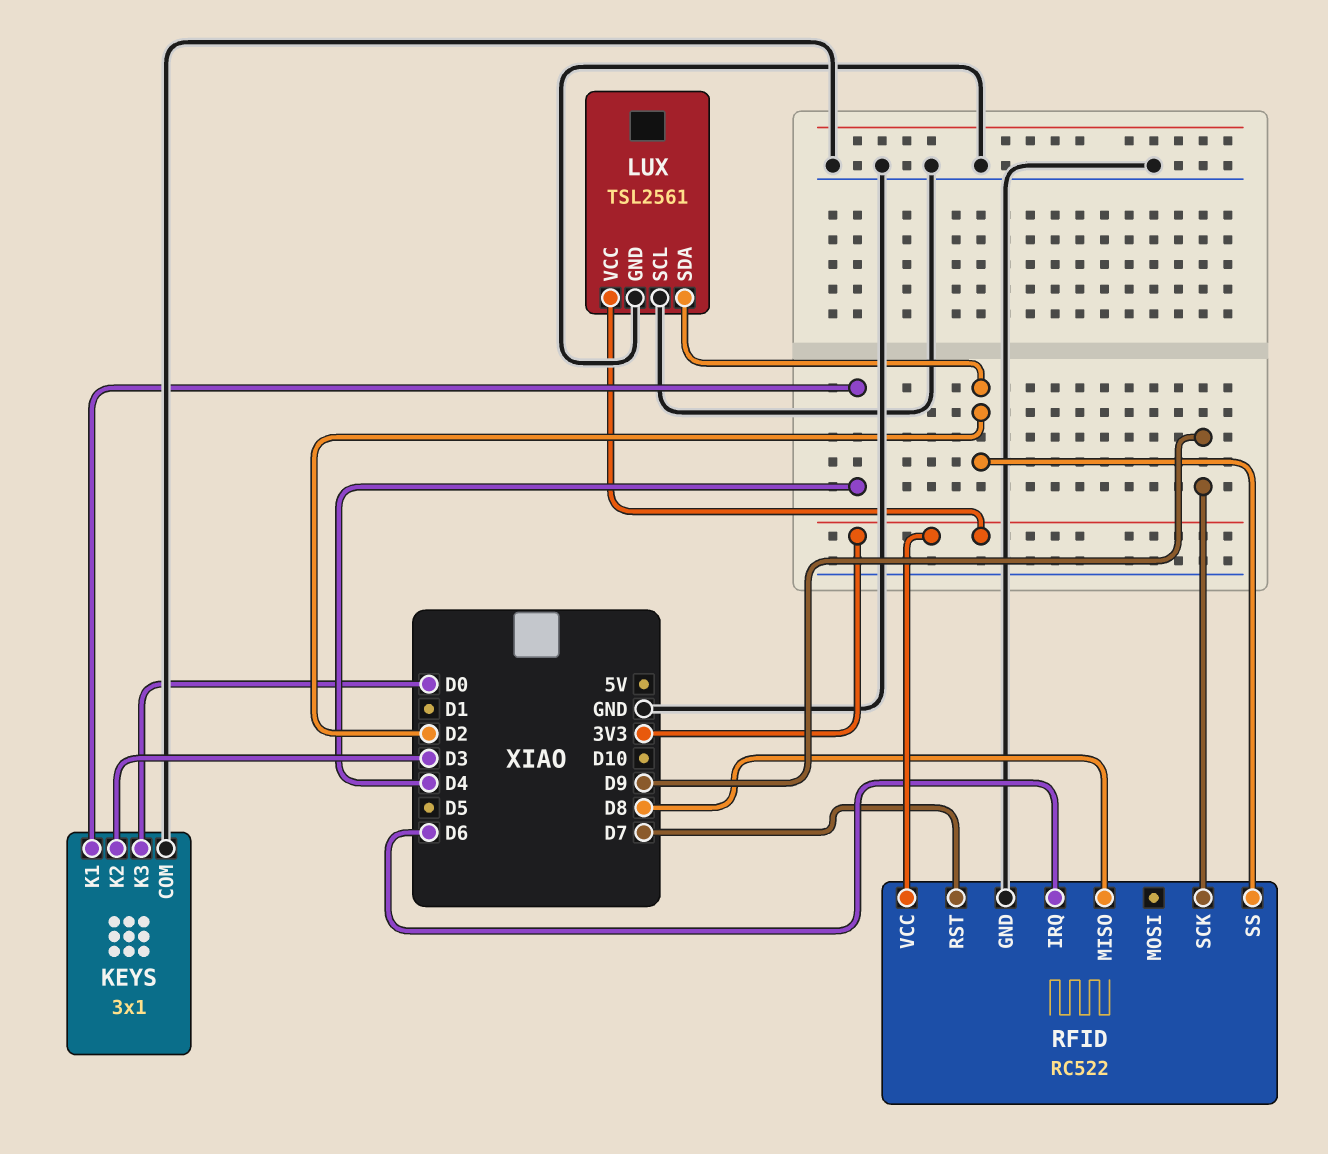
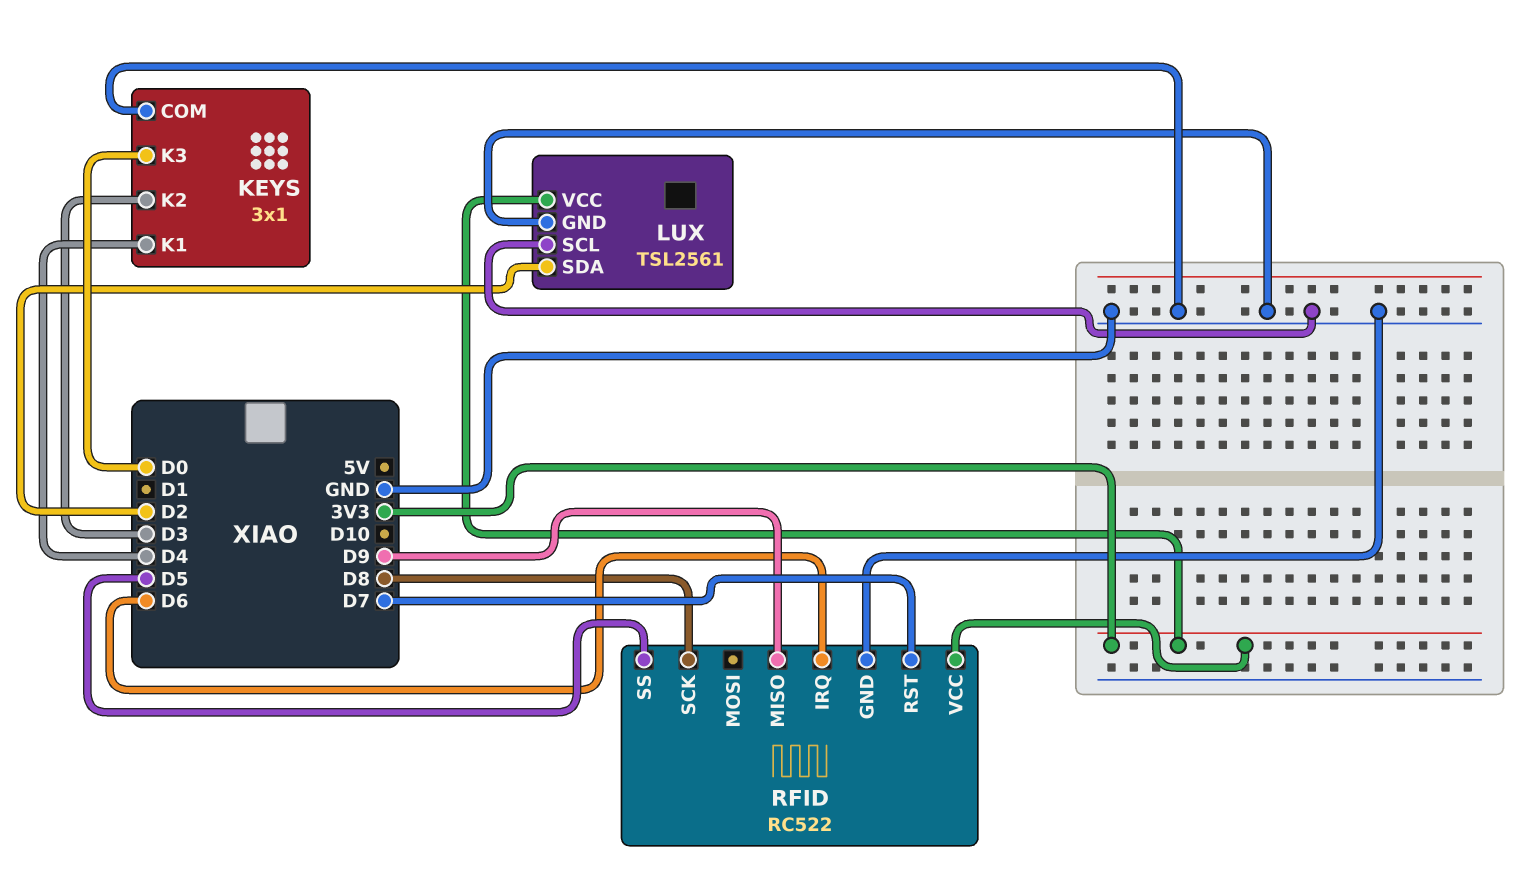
RFID pin MISO: D8 -> D9
RFID pin SCK: D9 -> D8
RFID pin SS: D2 -> D5

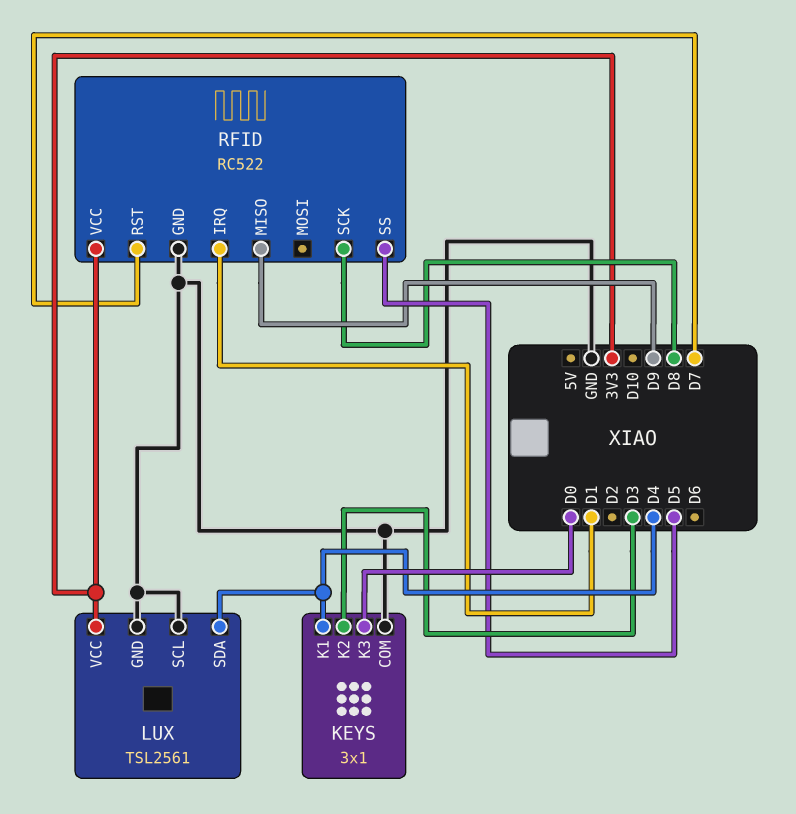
LUX pin SDA: D2 -> D4
RFID pin IRQ: D6 -> D1

